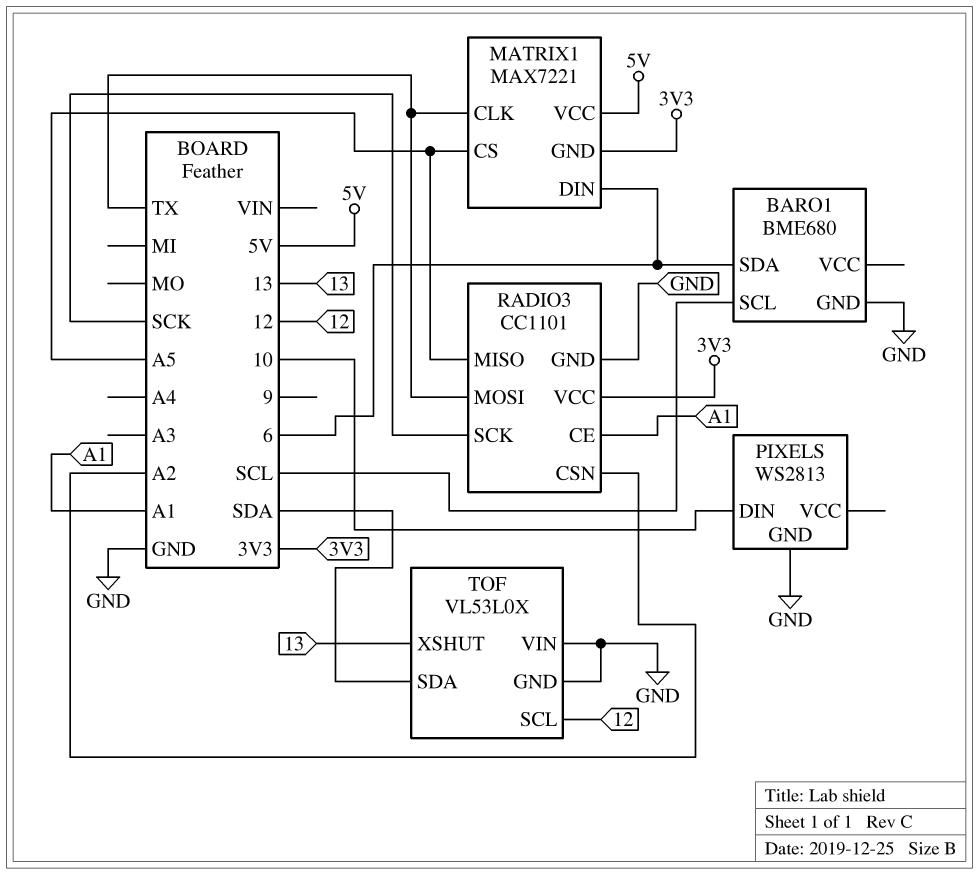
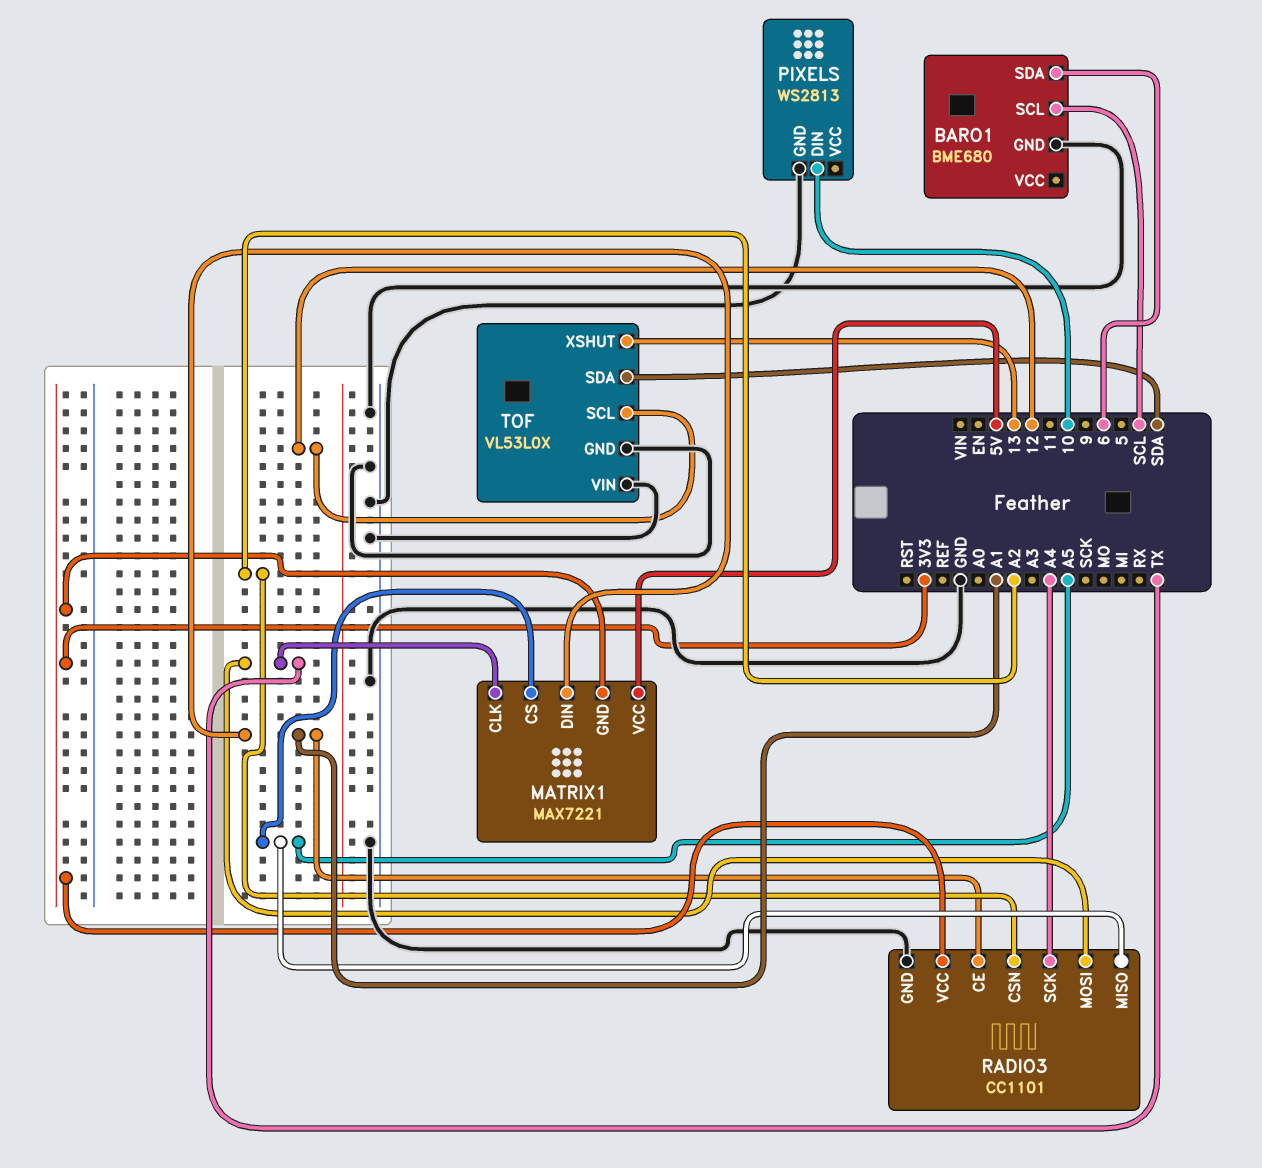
MATRIX1 pin DIN: 6 -> A1
RADIO3 pin SCK: SCK -> A4

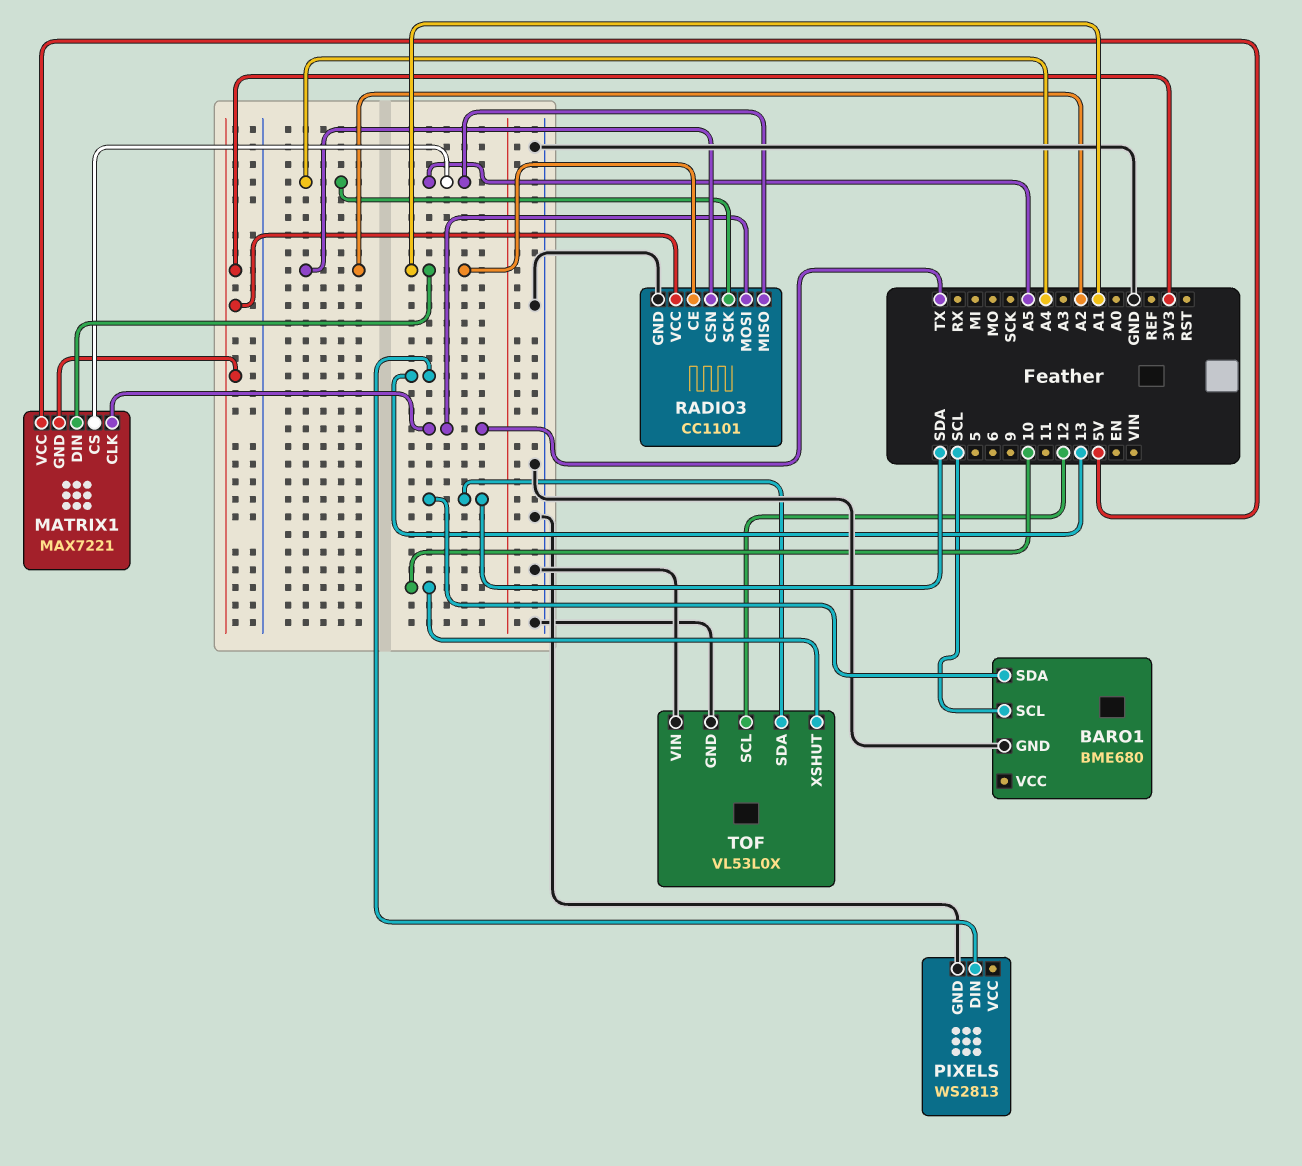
BARO1 pin SDA: 6 -> SDA
PIXELS pin DIN: 10 -> 13
TOF pin XSHUT: 13 -> 10

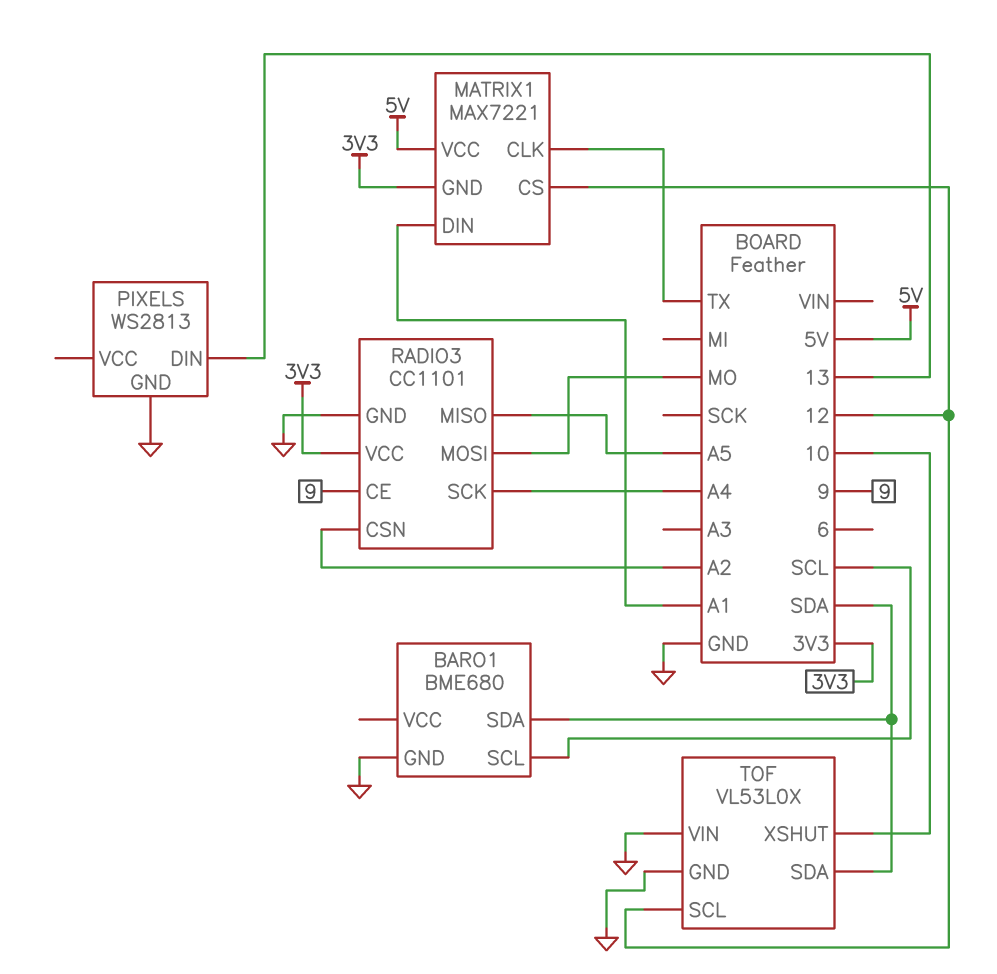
MATRIX1 pin CS: A5 -> 12
RADIO3 pin CE: A1 -> 9
RADIO3 pin MOSI: TX -> MO

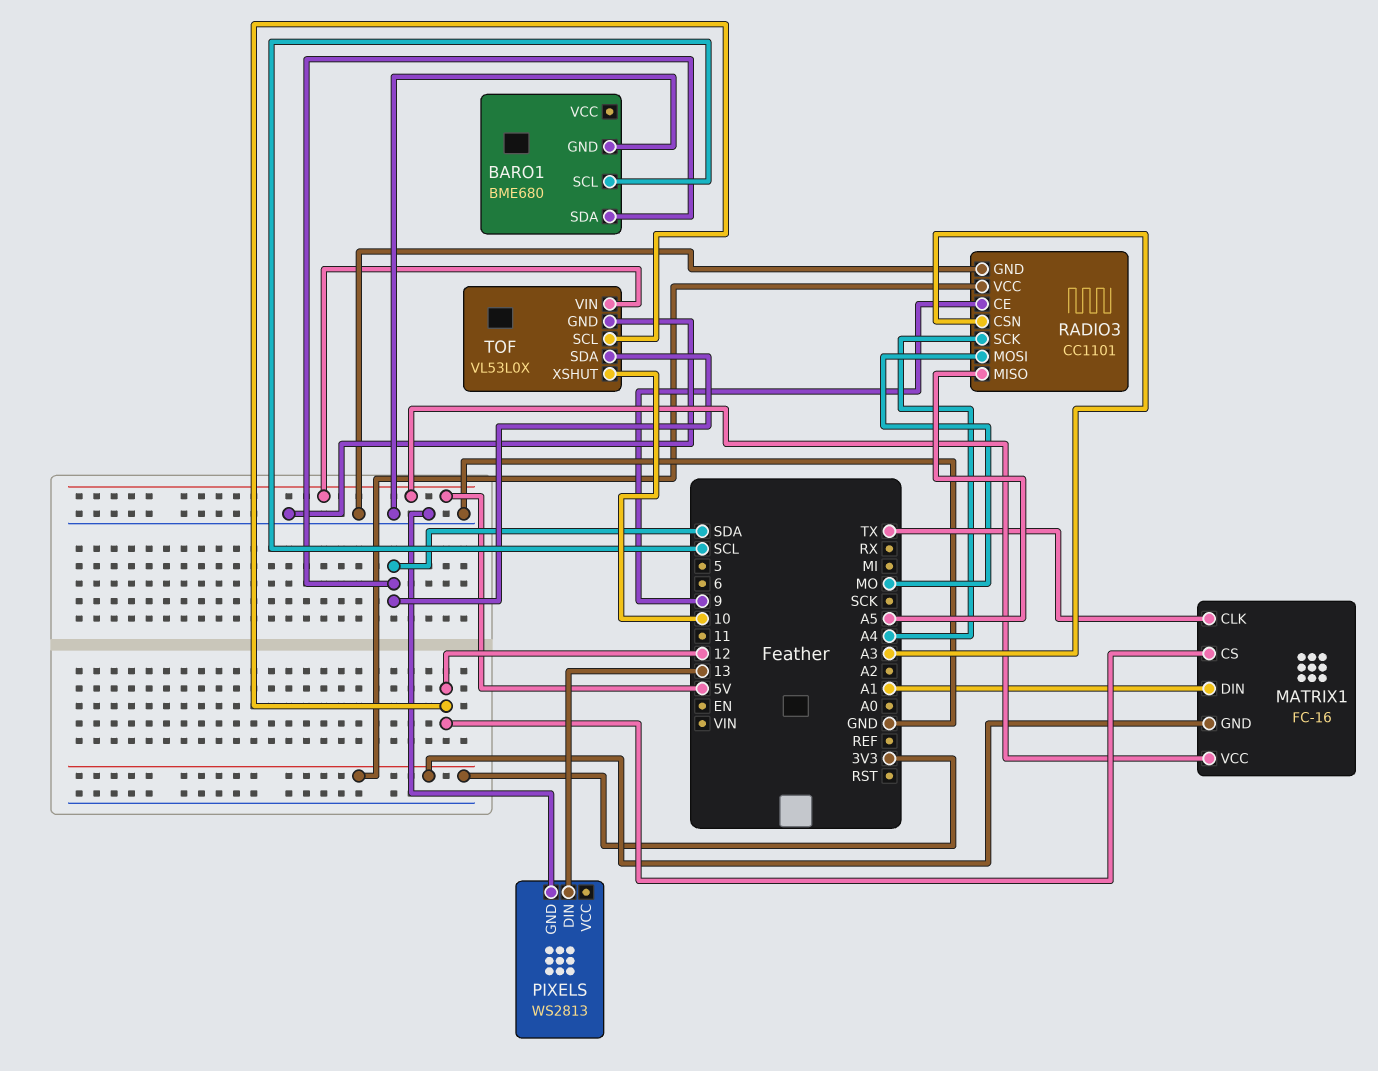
MATRIX1: MAX7221 -> FC-16
RADIO3 pin CSN: A2 -> A3
TOF pin VIN: GND -> 5V

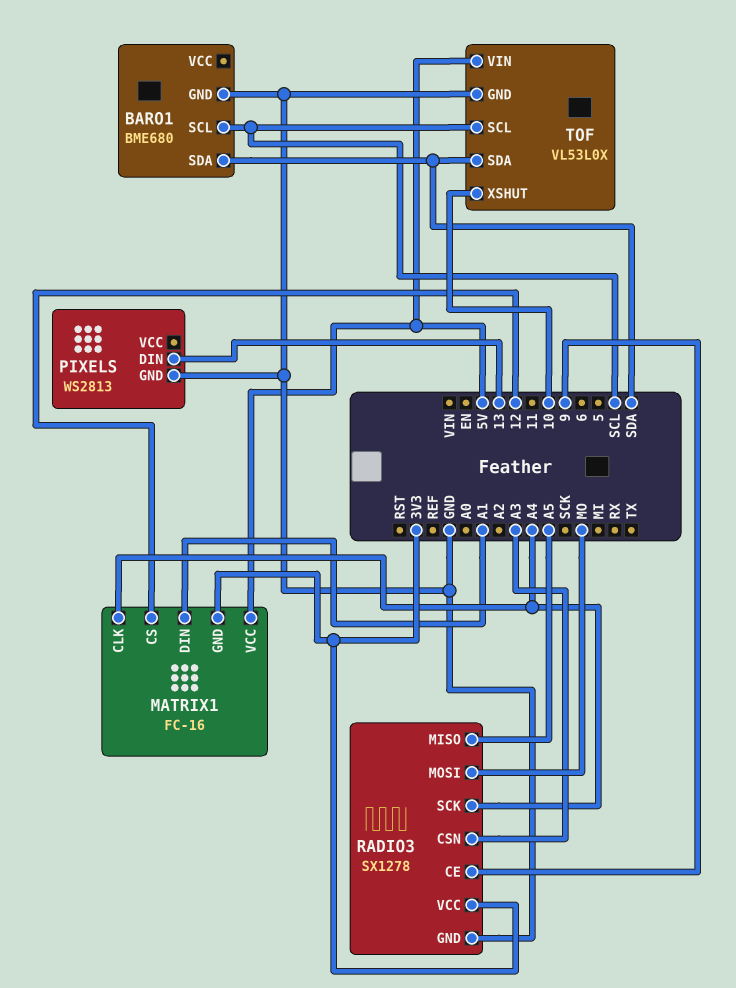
MATRIX1 pin CLK: TX -> A4
RADIO3: CC1101 -> SX1278
TOF pin SCL: 12 -> SCL

